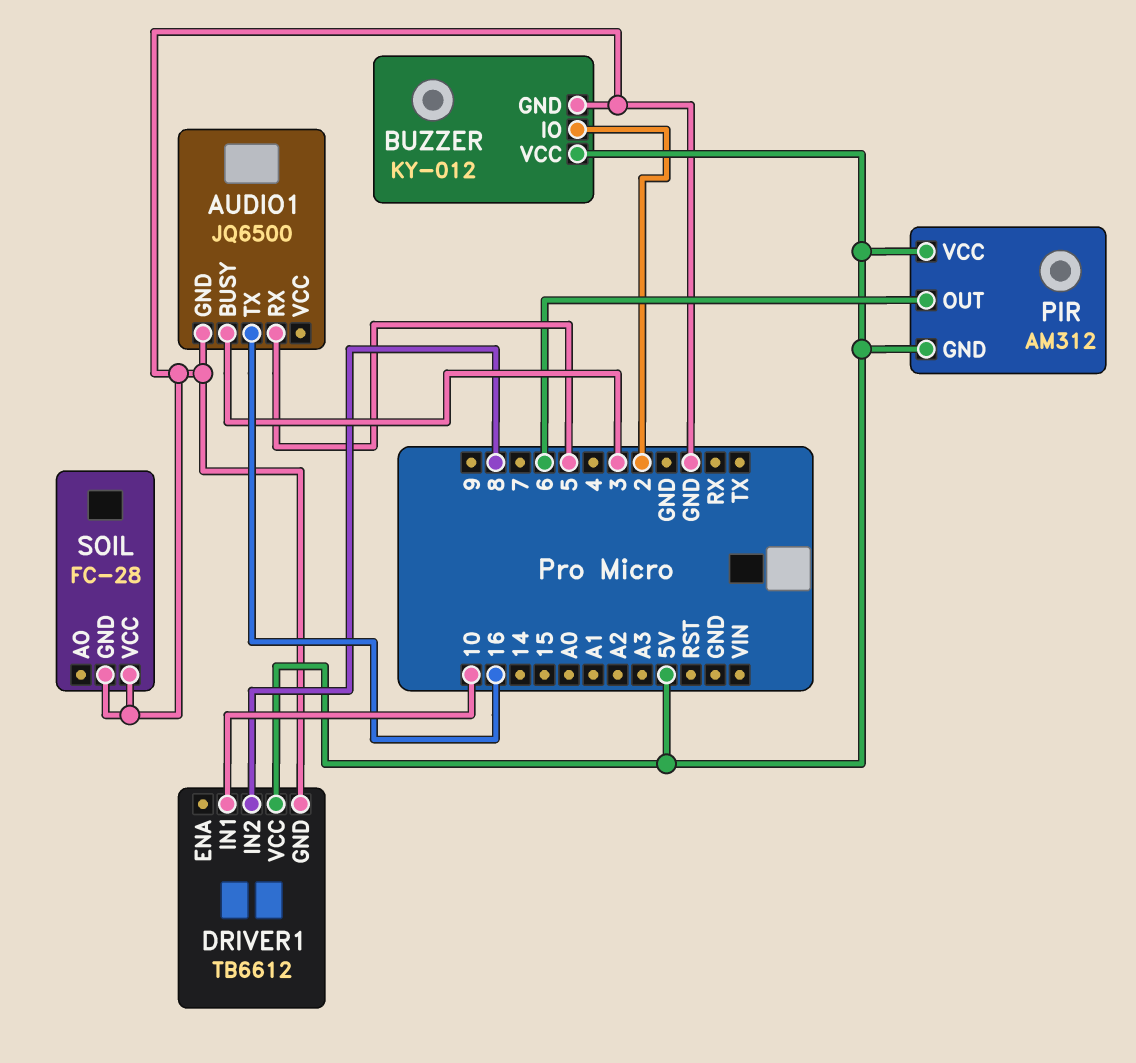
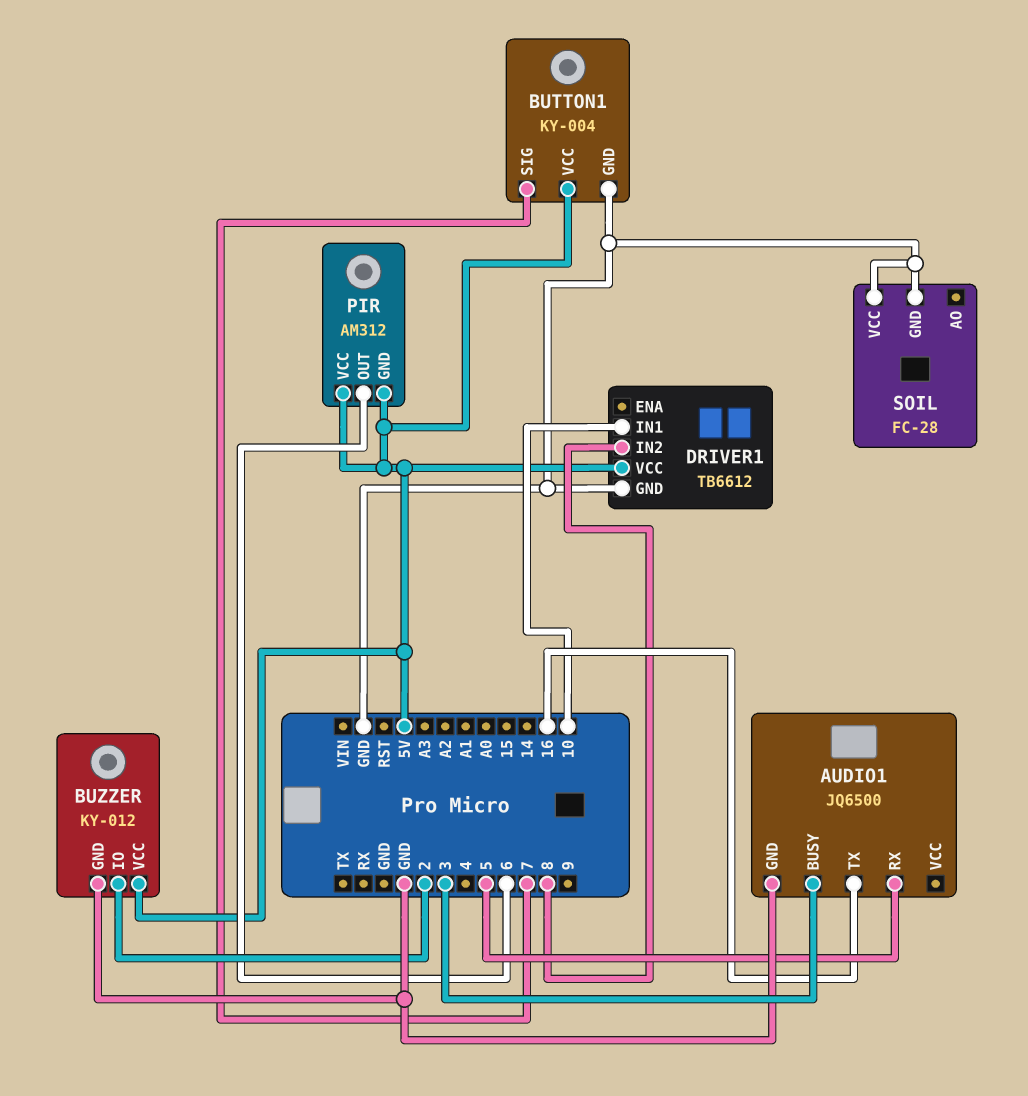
BUTTON1: none -> KY-004
BUTTON1 pin GND: none -> GND
BUTTON1 pin SIG: none -> 7
BUTTON1 pin VCC: none -> 5V

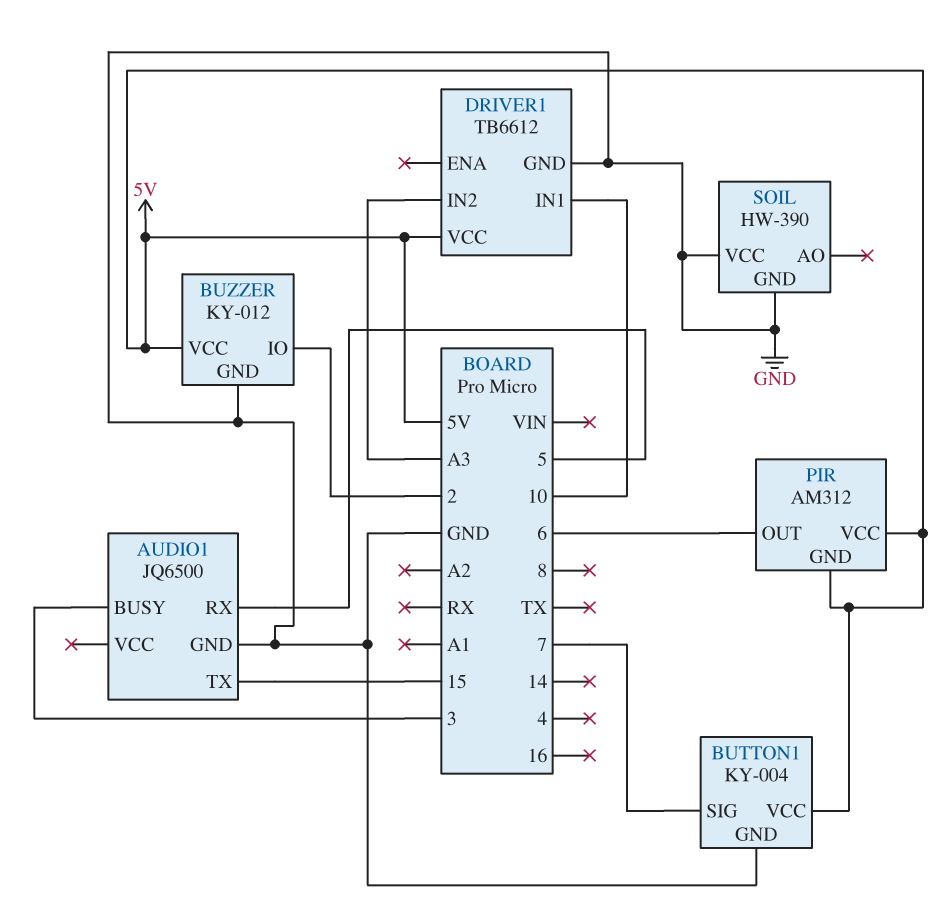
AUDIO1 pin TX: 16 -> 15
DRIVER1 pin IN2: 8 -> A3
SOIL: FC-28 -> HW-390

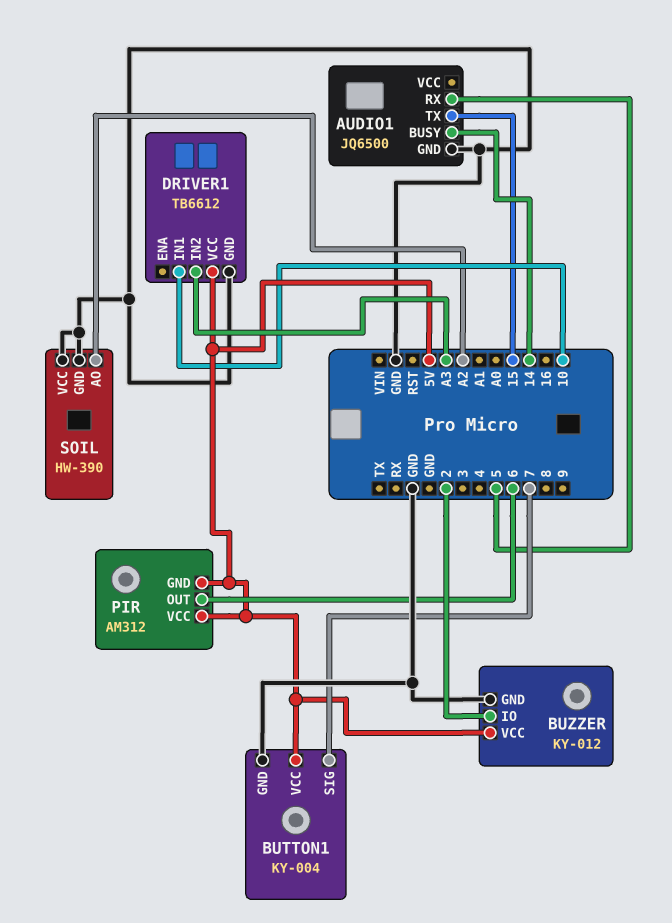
AUDIO1 pin BUSY: 3 -> 14
SOIL pin AO: none -> A2

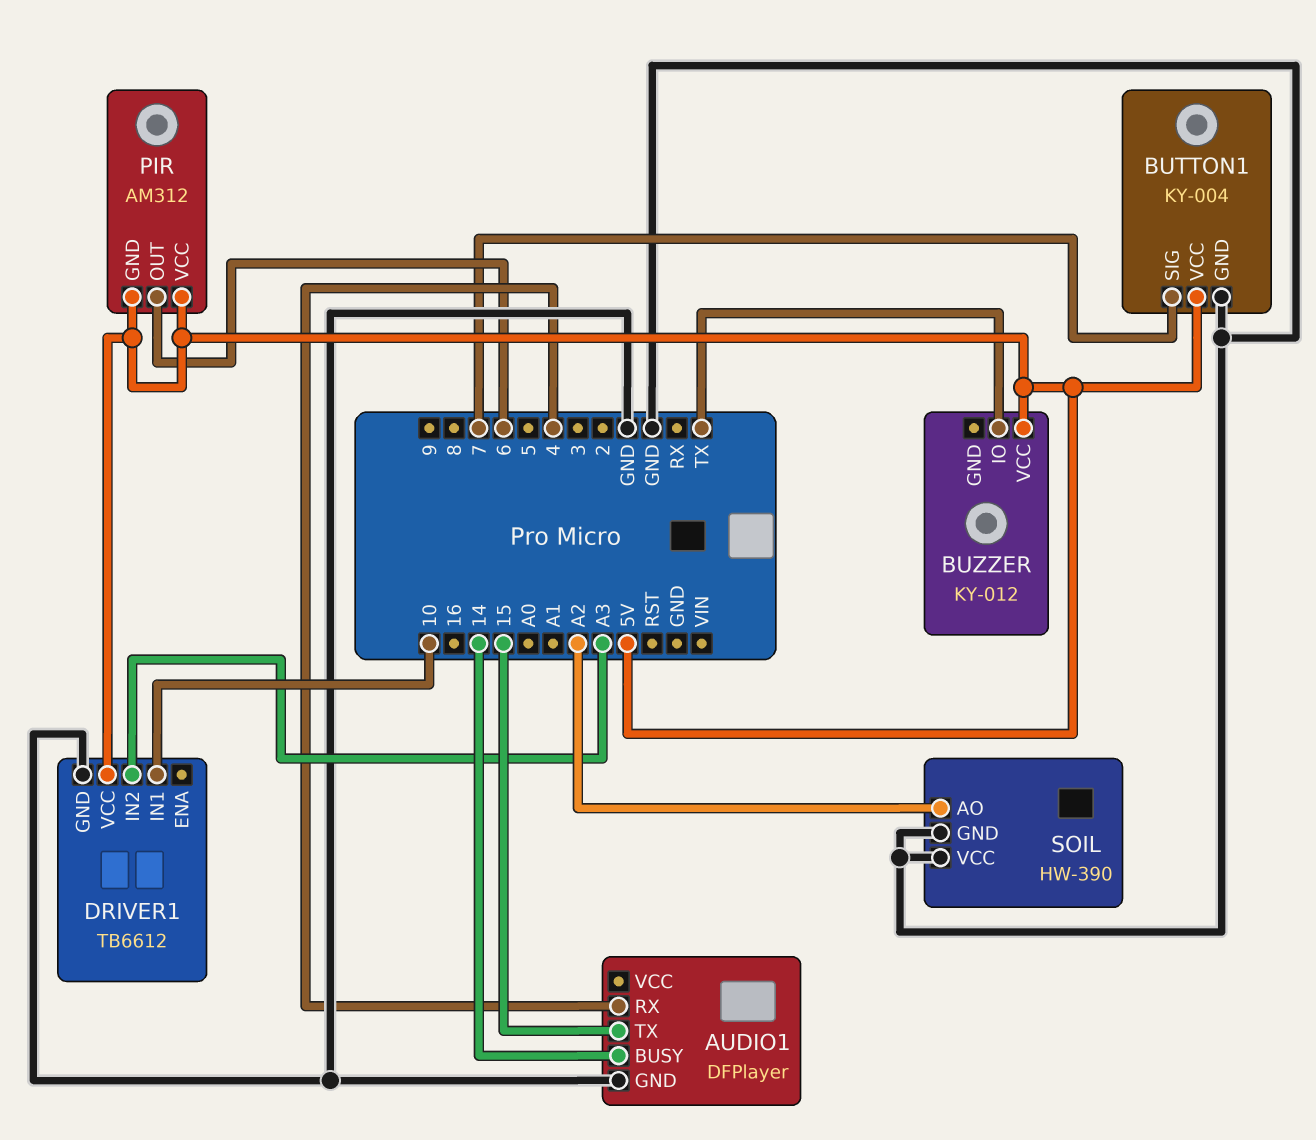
AUDIO1: JQ6500 -> DFPlayer
AUDIO1 pin RX: 5 -> 4
BUZZER pin GND: GND -> none
BUZZER pin IO: 2 -> TX

